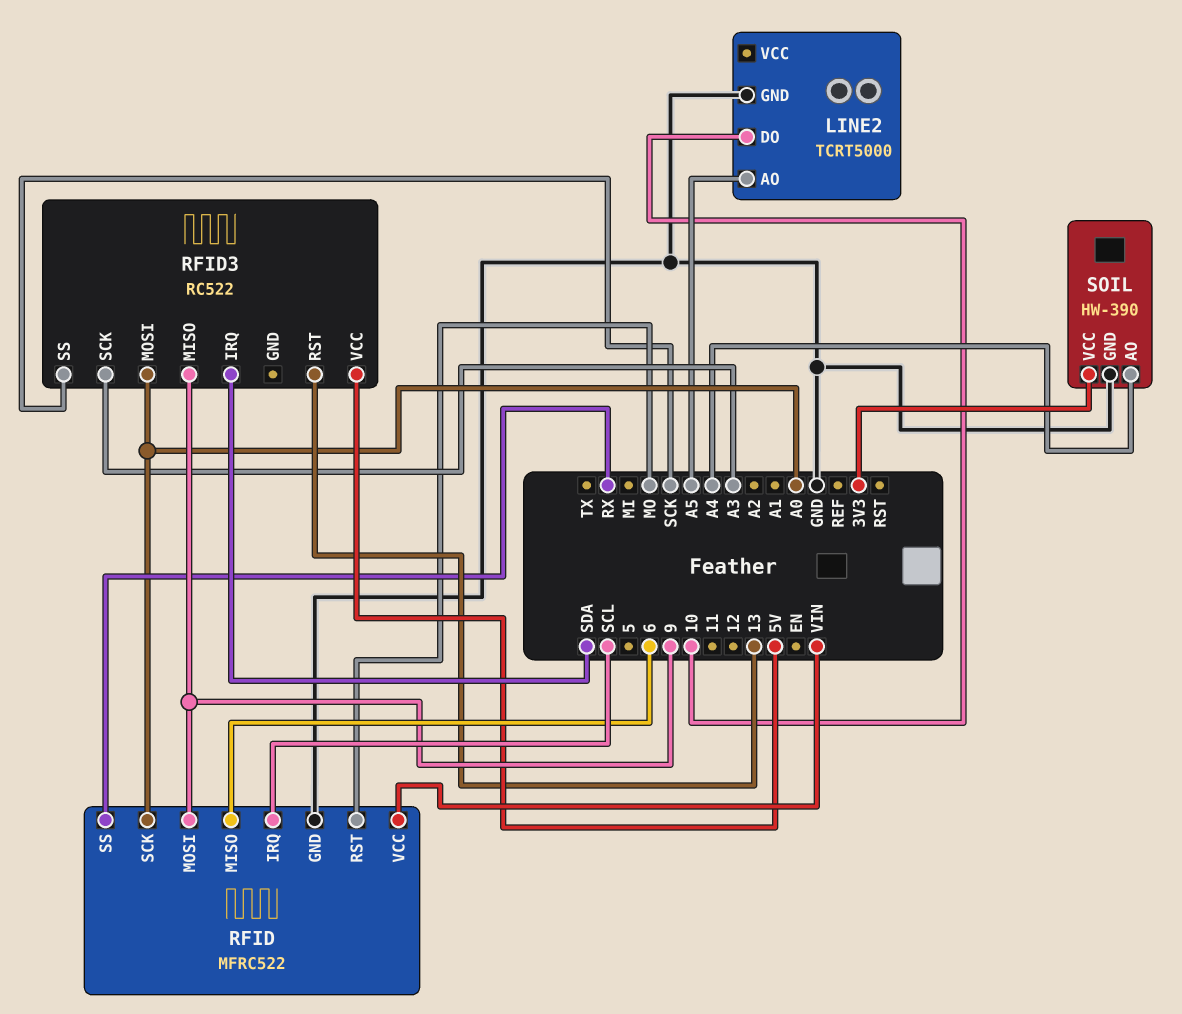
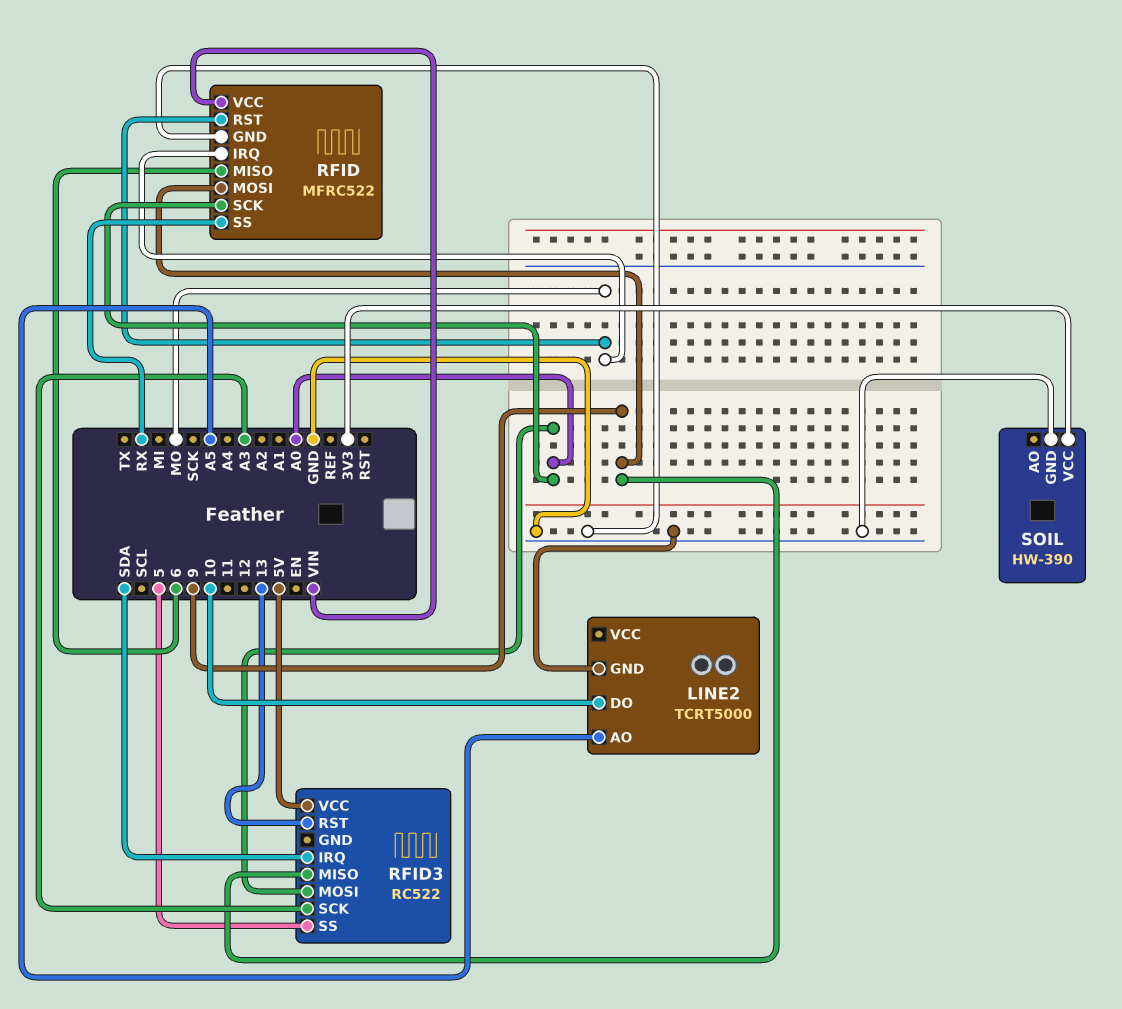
RFID pin IRQ: SCL -> MO
RFID3 pin SS: SCK -> 5
SOIL pin AO: A4 -> none

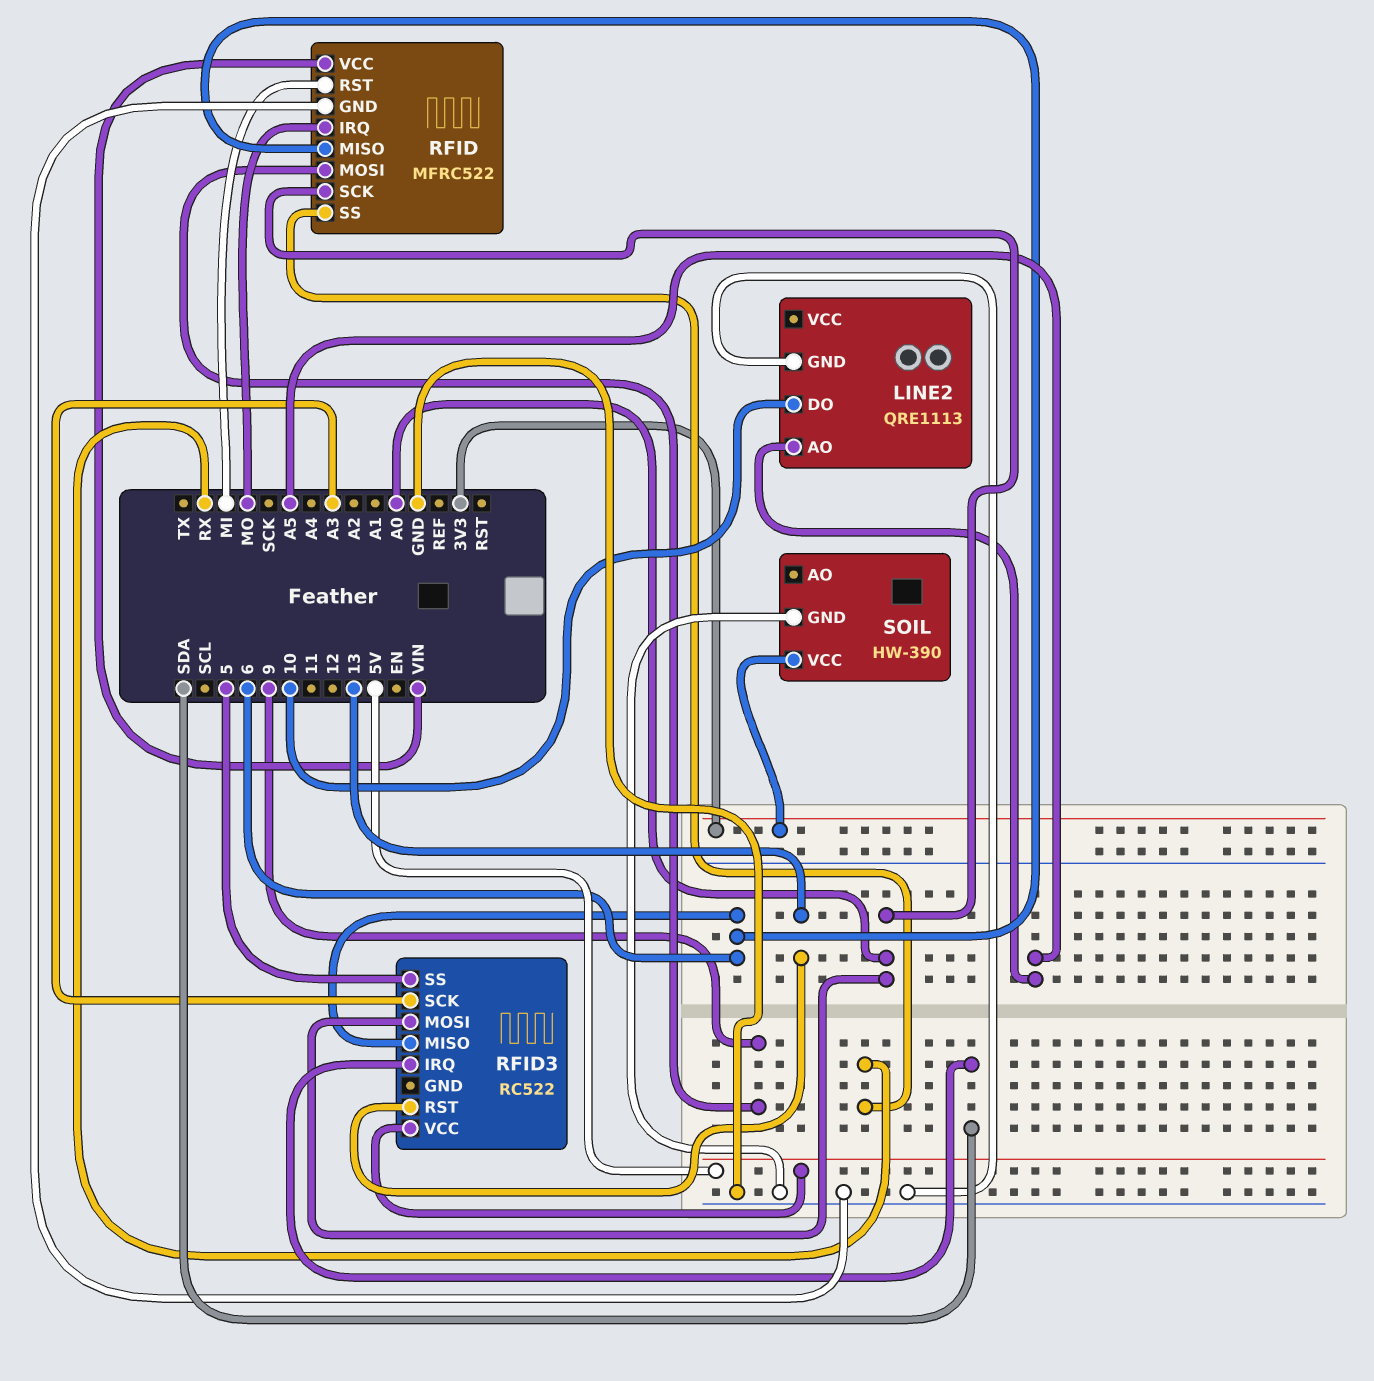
LINE2: TCRT5000 -> QRE1113
RFID pin RST: MO -> MI
RFID3 pin MISO: 9 -> 6

